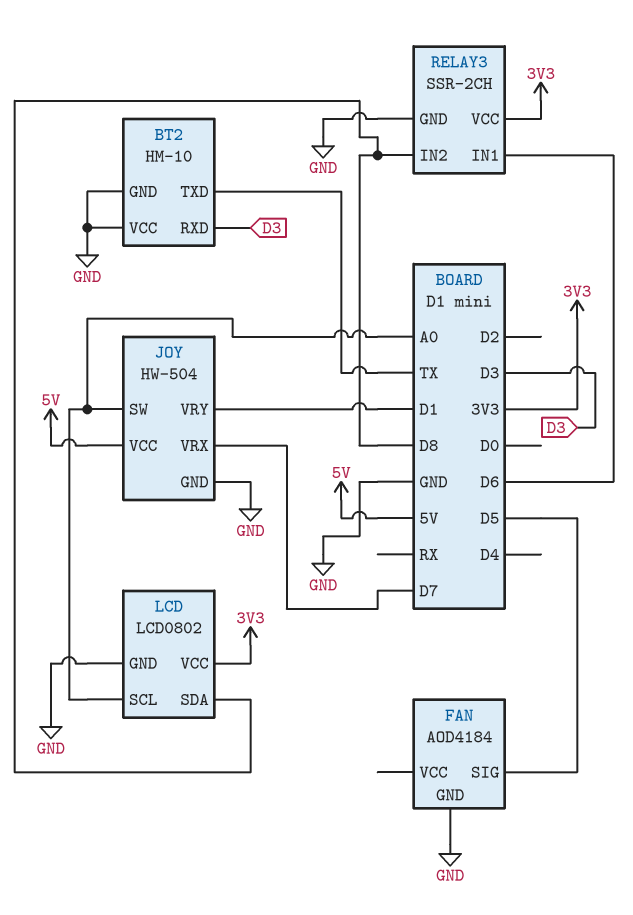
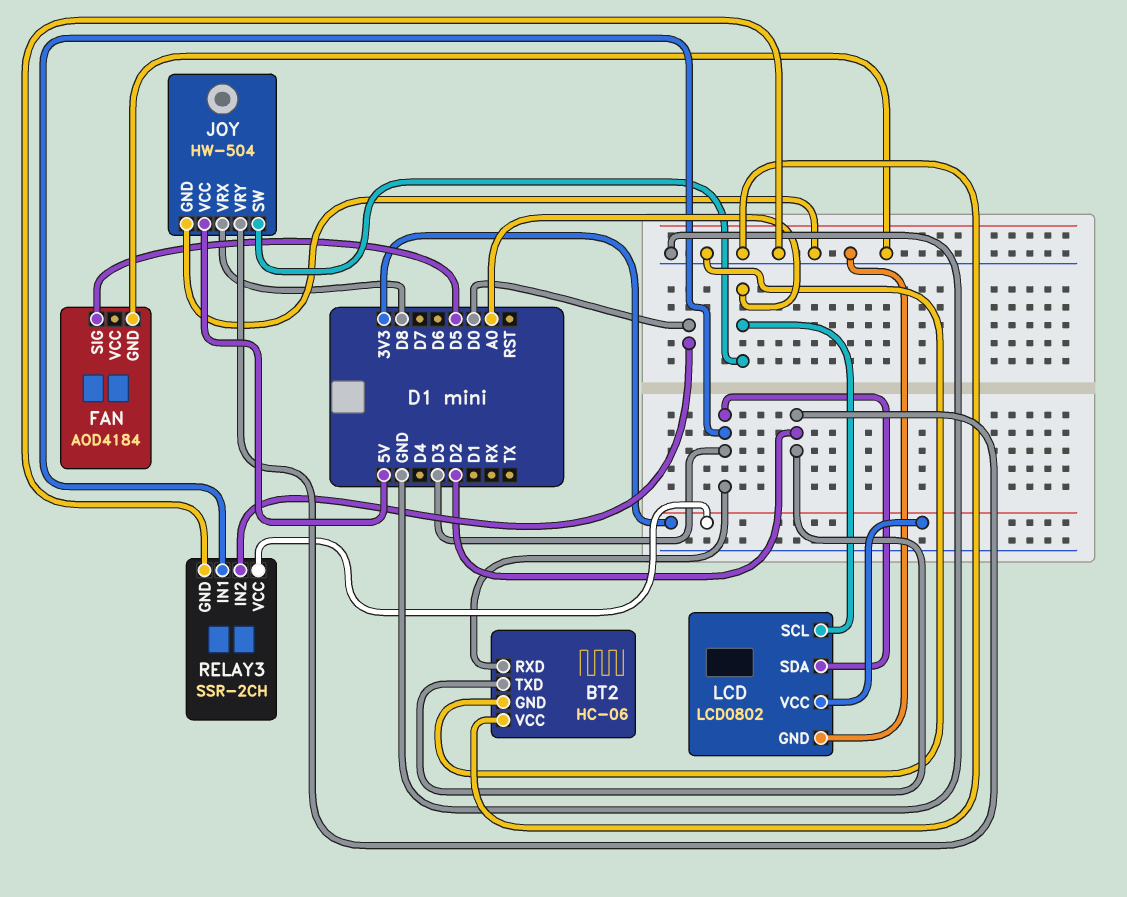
BT2: HM-10 -> HC-06
BT2 pin TXD: TX -> D2
JOY pin VRX: D7 -> D8
JOY pin VRY: D1 -> D2
LCD pin SDA: D8 -> D3
RELAY3 pin IN1: D6 -> D3
RELAY3 pin IN2: D8 -> D0

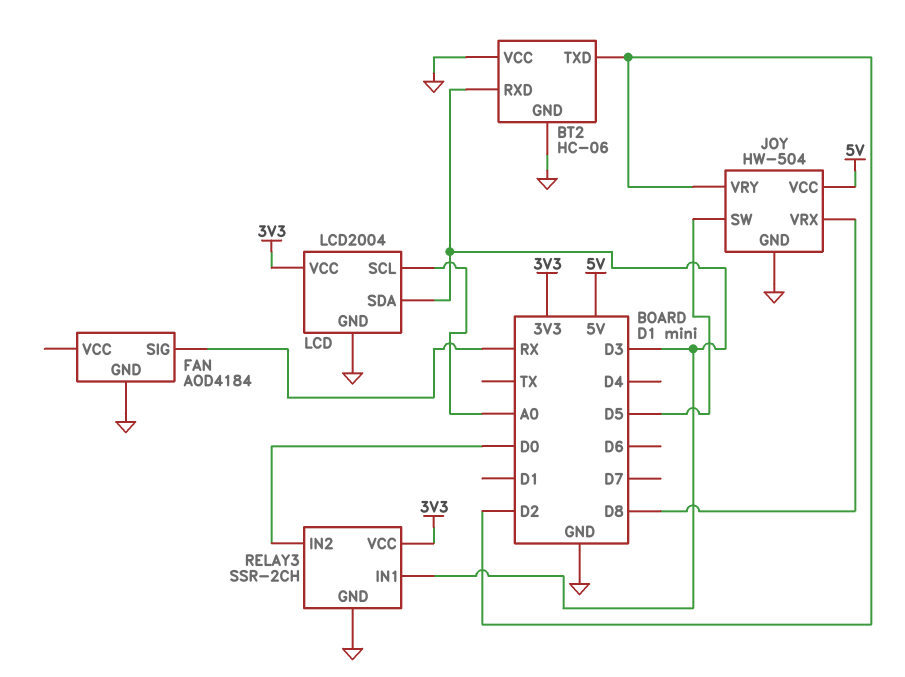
FAN pin SIG: D5 -> RX
JOY pin SW: A0 -> D5
LCD: LCD0802 -> LCD2004

